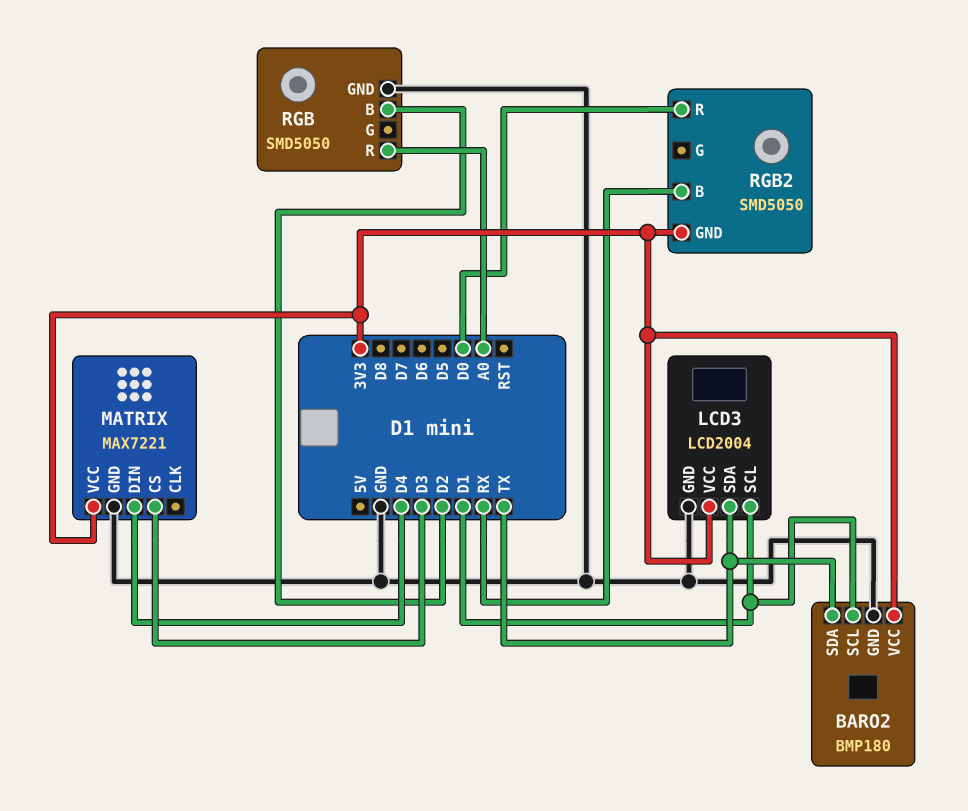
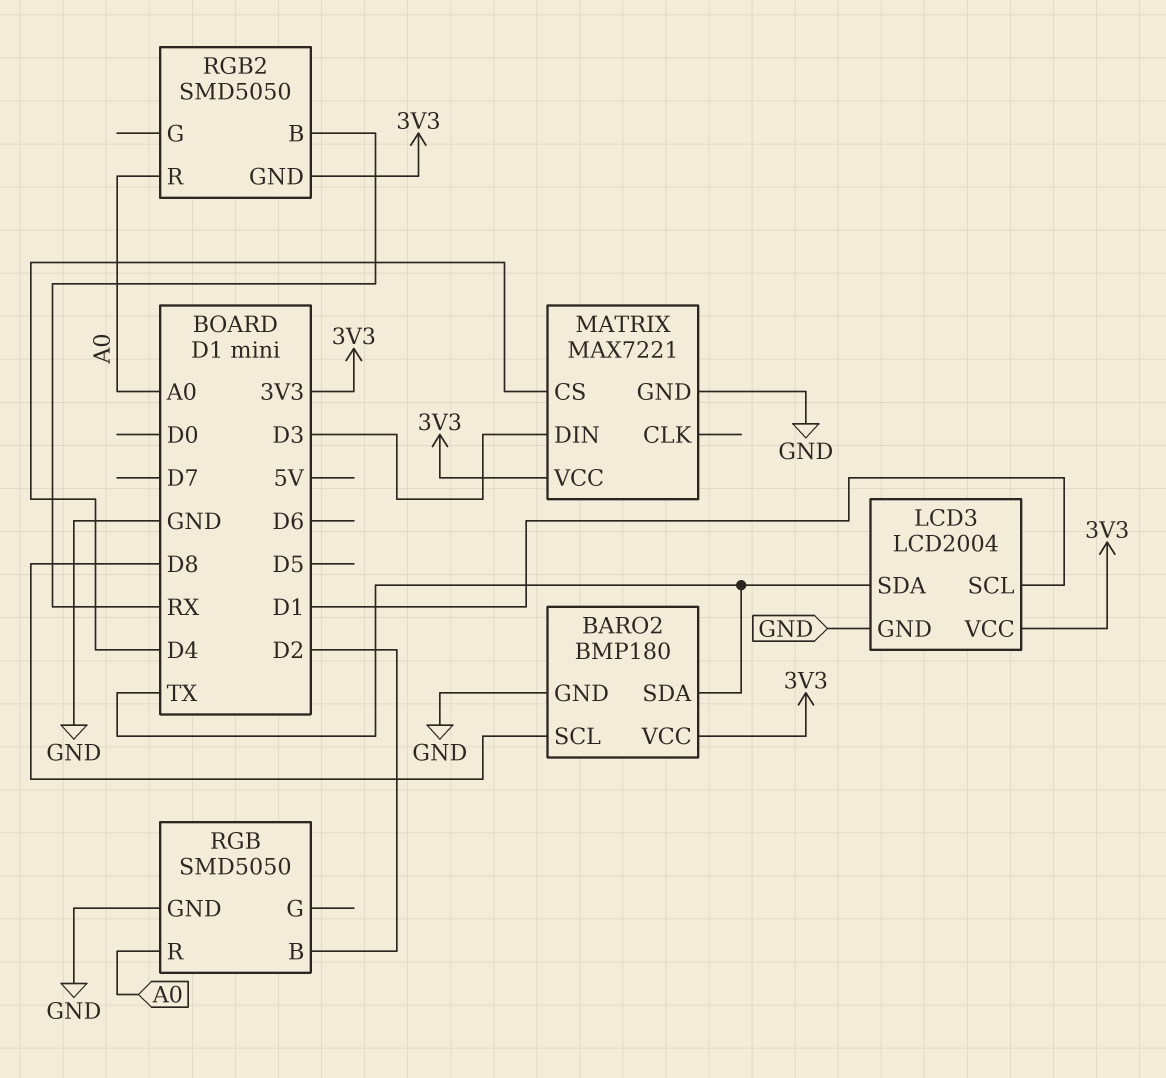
BARO2 pin SCL: D1 -> D8
MATRIX pin CS: D3 -> D4
MATRIX pin DIN: D4 -> D3
RGB2 pin R: D0 -> A0

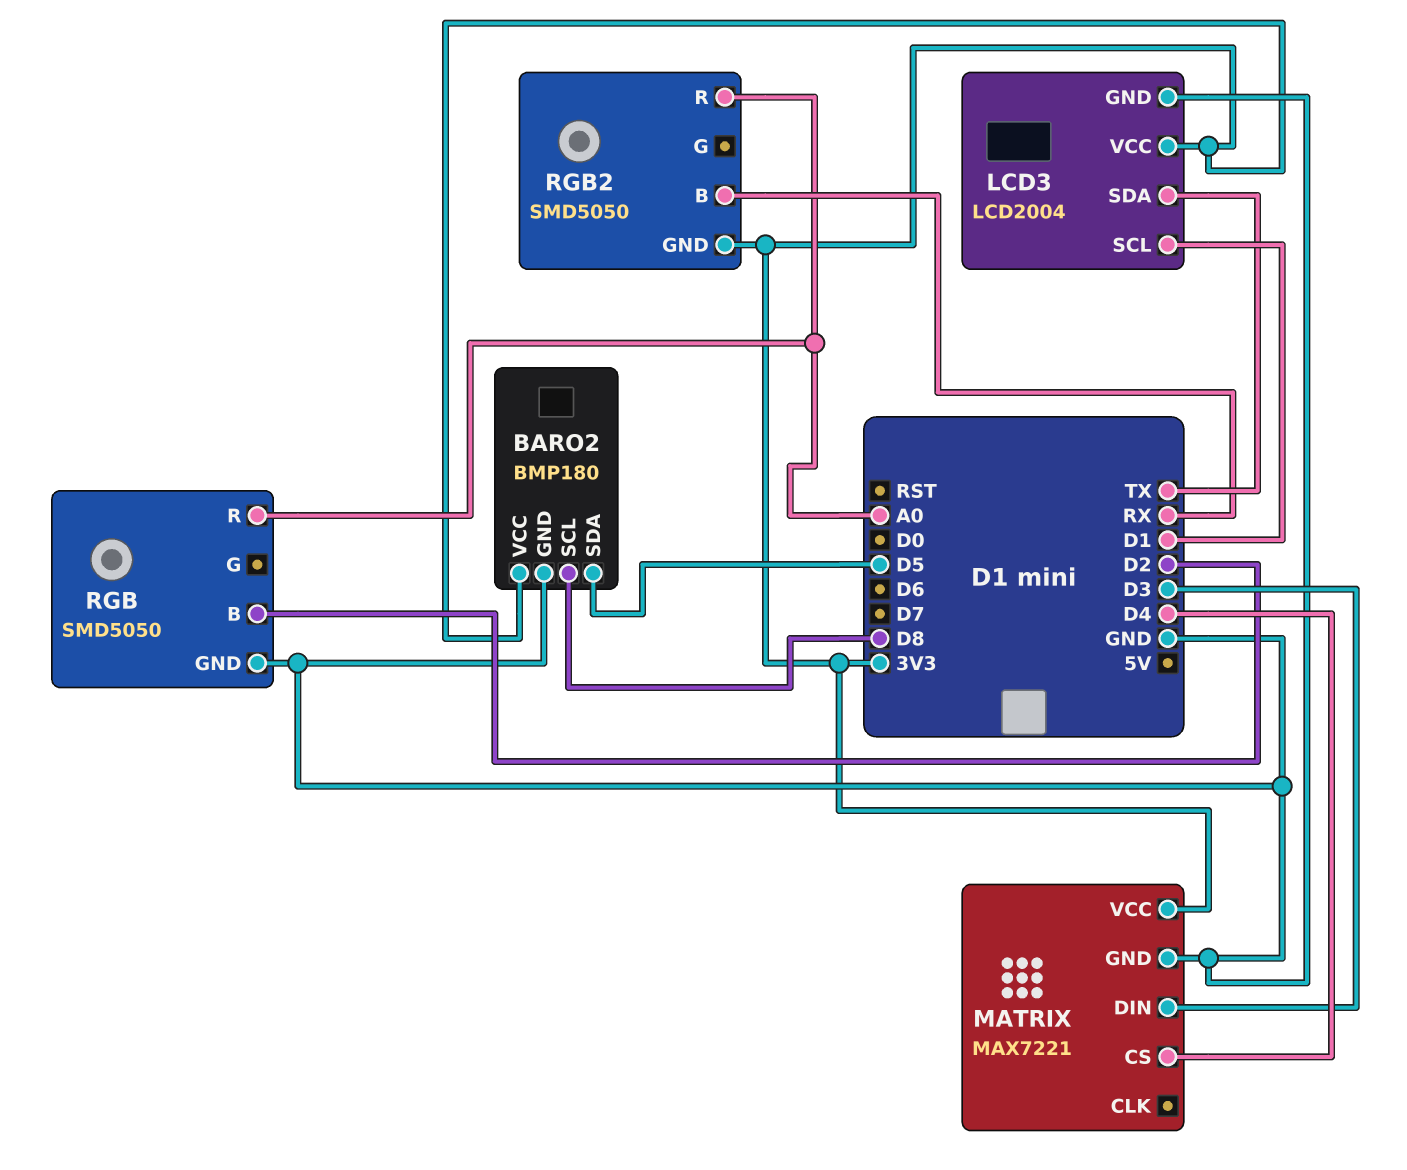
BARO2 pin SDA: TX -> D5

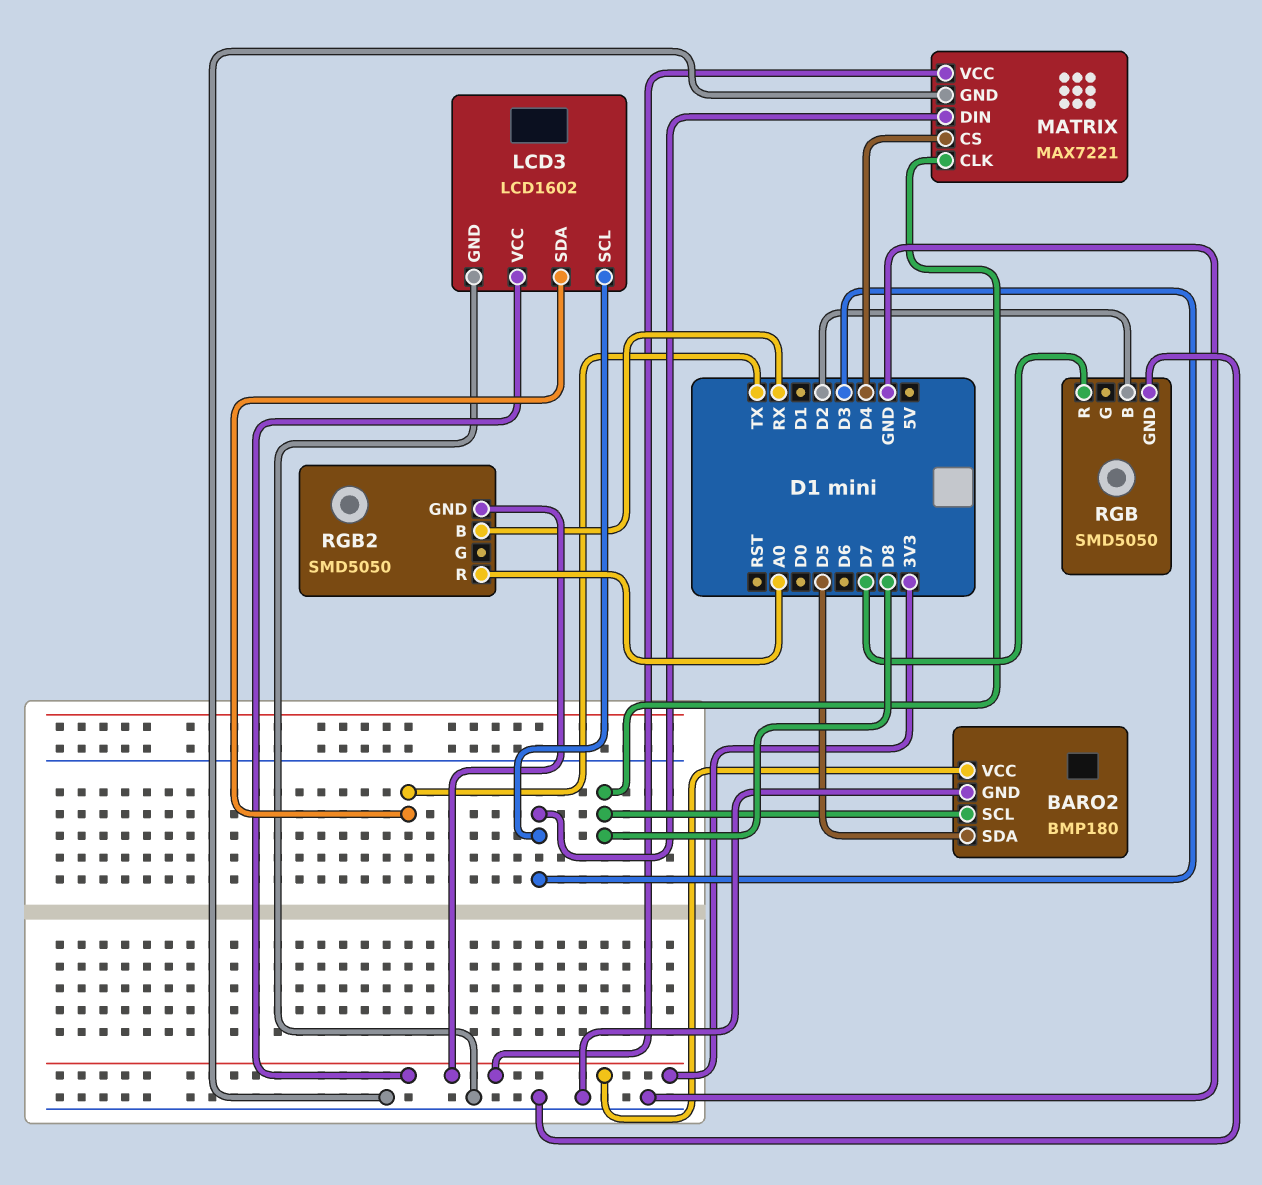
LCD3: LCD2004 -> LCD1602
LCD3 pin SCL: D1 -> D3
MATRIX pin CLK: none -> D8
RGB pin R: A0 -> D7

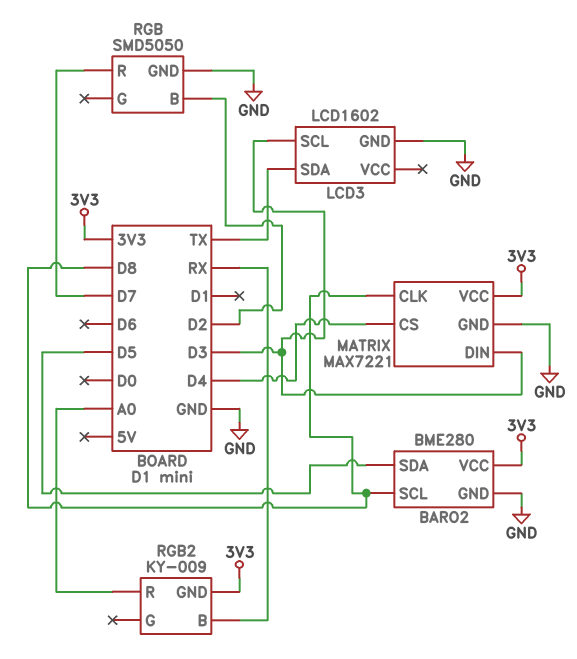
BARO2: BMP180 -> BME280
LCD3 pin VCC: 3V3 -> none
RGB2: SMD5050 -> KY-009

